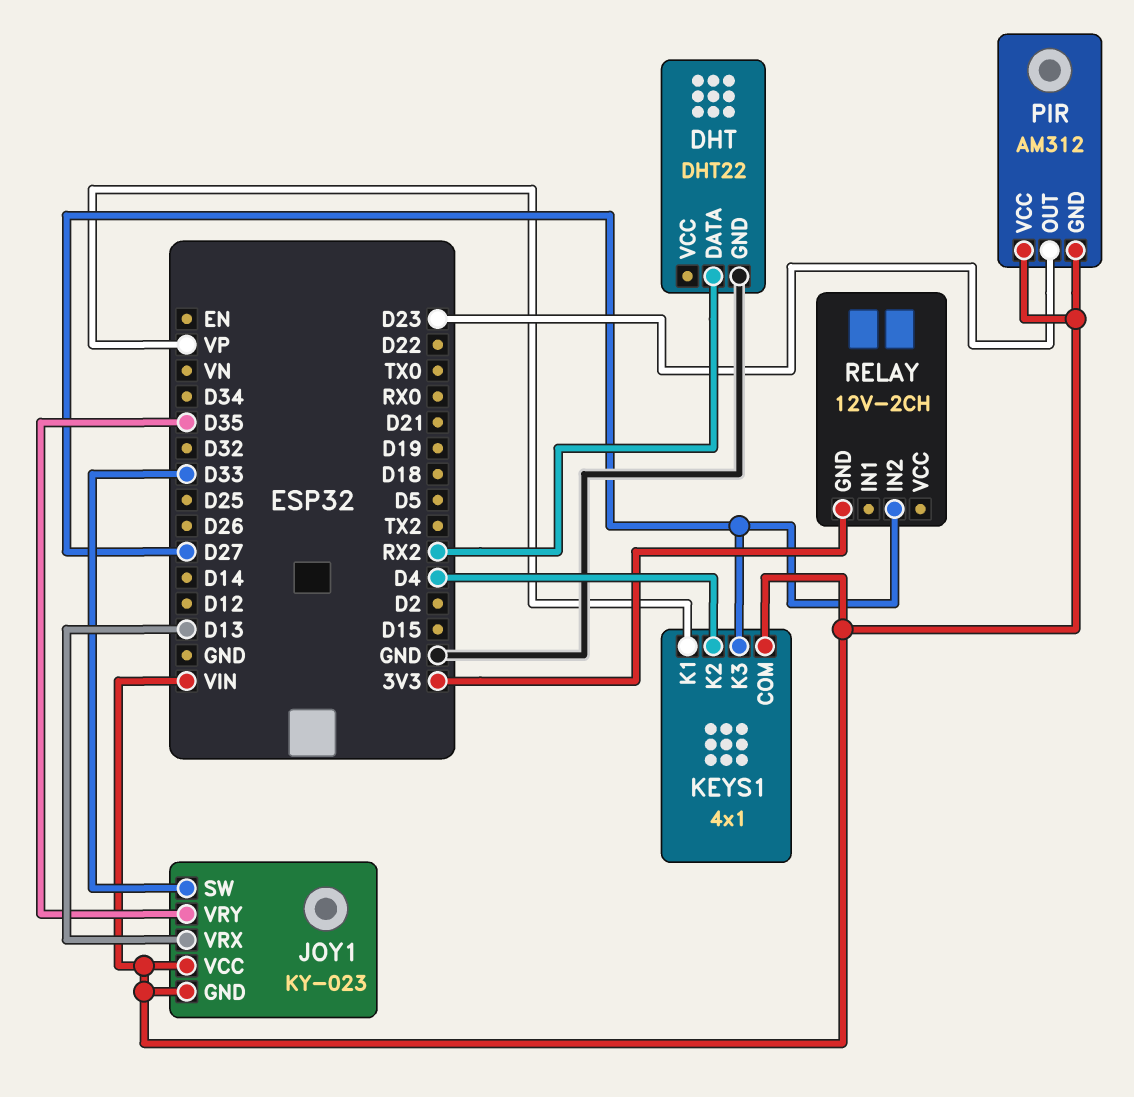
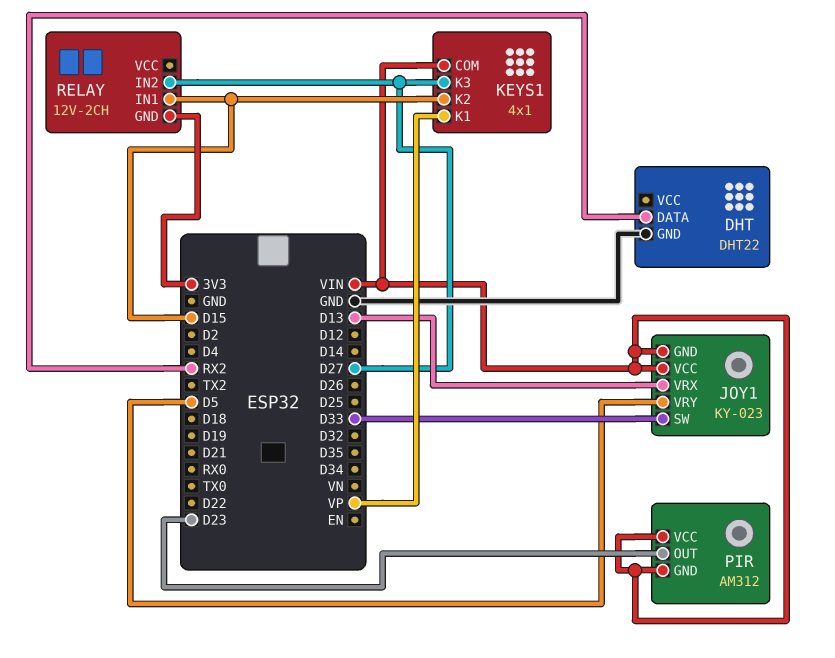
JOY1 pin VRY: D35 -> D5
KEYS1 pin K2: D4 -> D15
RELAY pin IN1: none -> D15

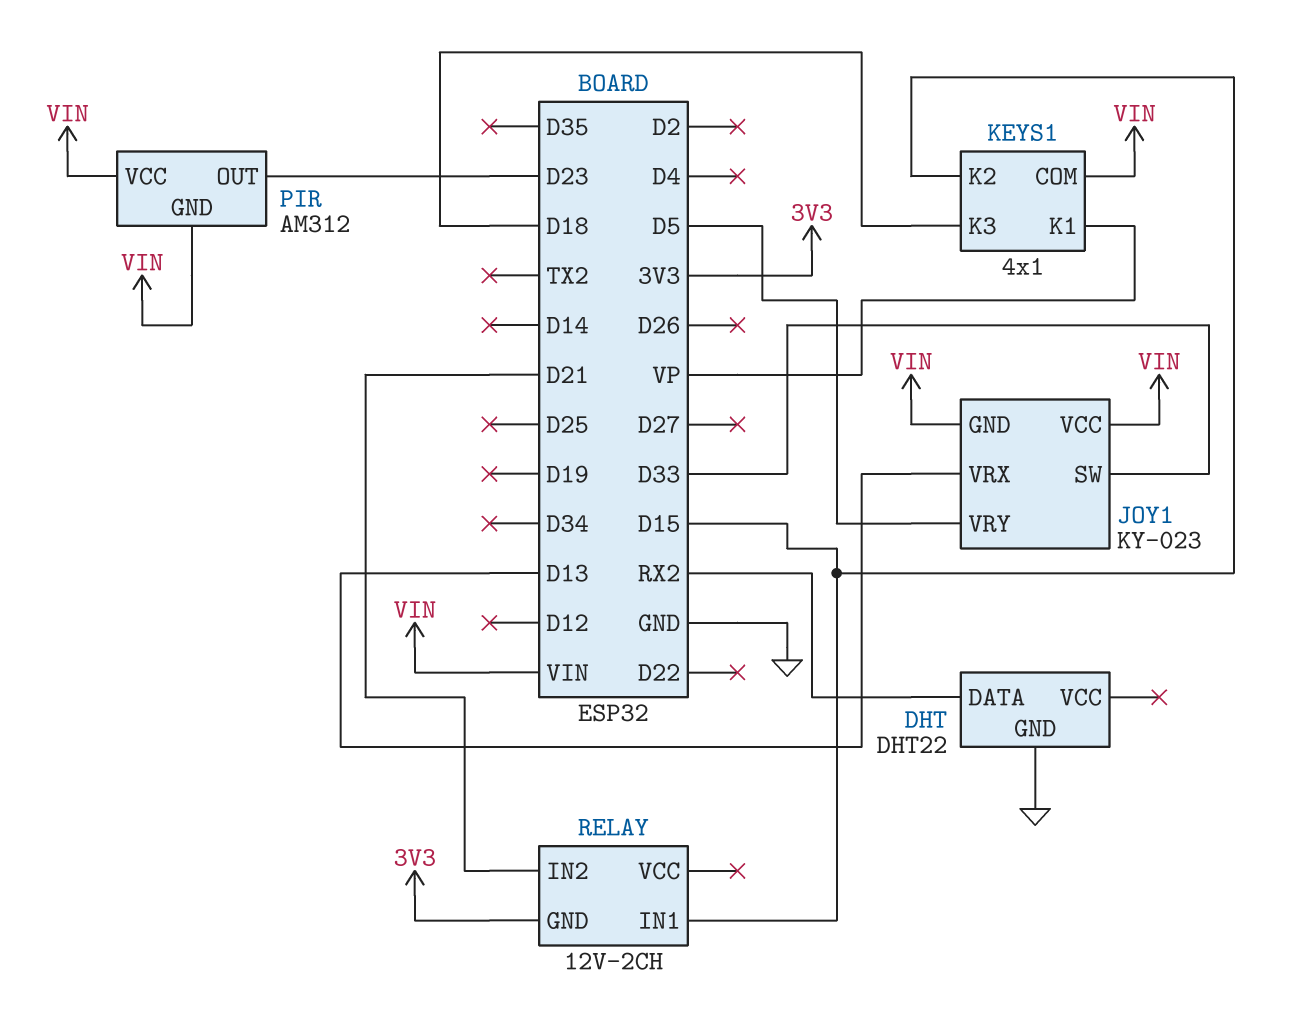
KEYS1 pin K3: D27 -> D18
RELAY pin IN2: D27 -> D21

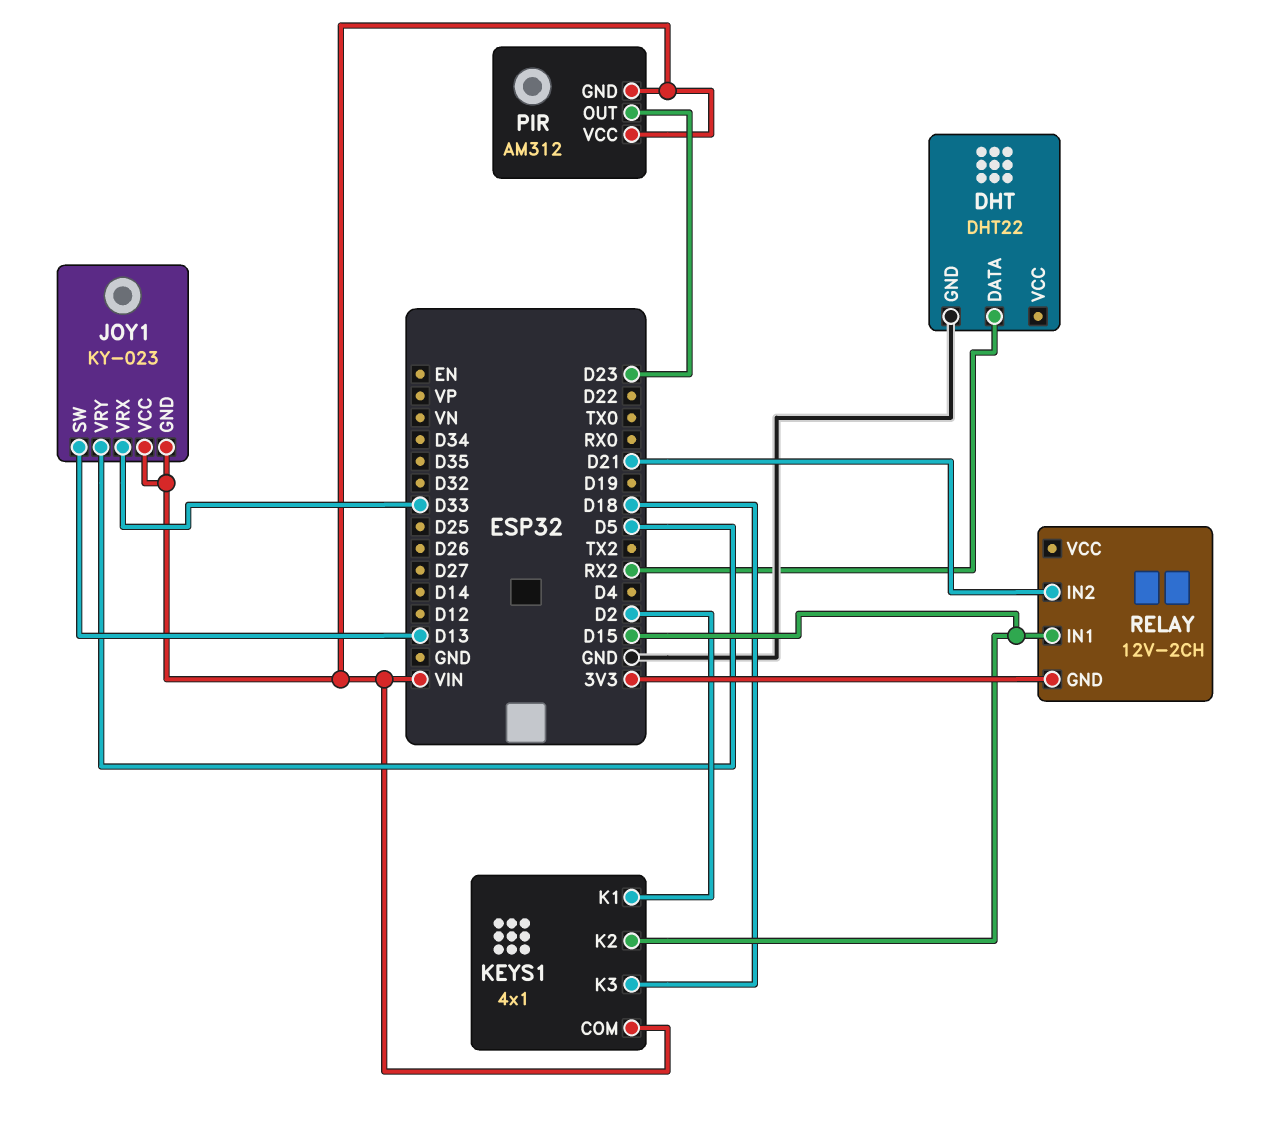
JOY1 pin SW: D33 -> D13
JOY1 pin VRX: D13 -> D33
KEYS1 pin K1: VP -> D2

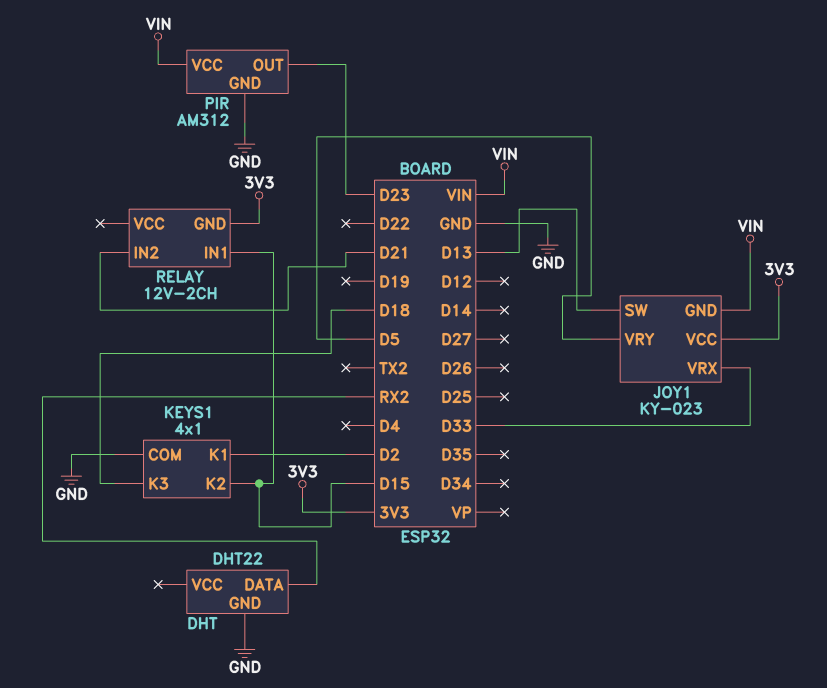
JOY1 pin VCC: VIN -> 3V3
KEYS1 pin COM: VIN -> GND
PIR pin GND: VIN -> GND

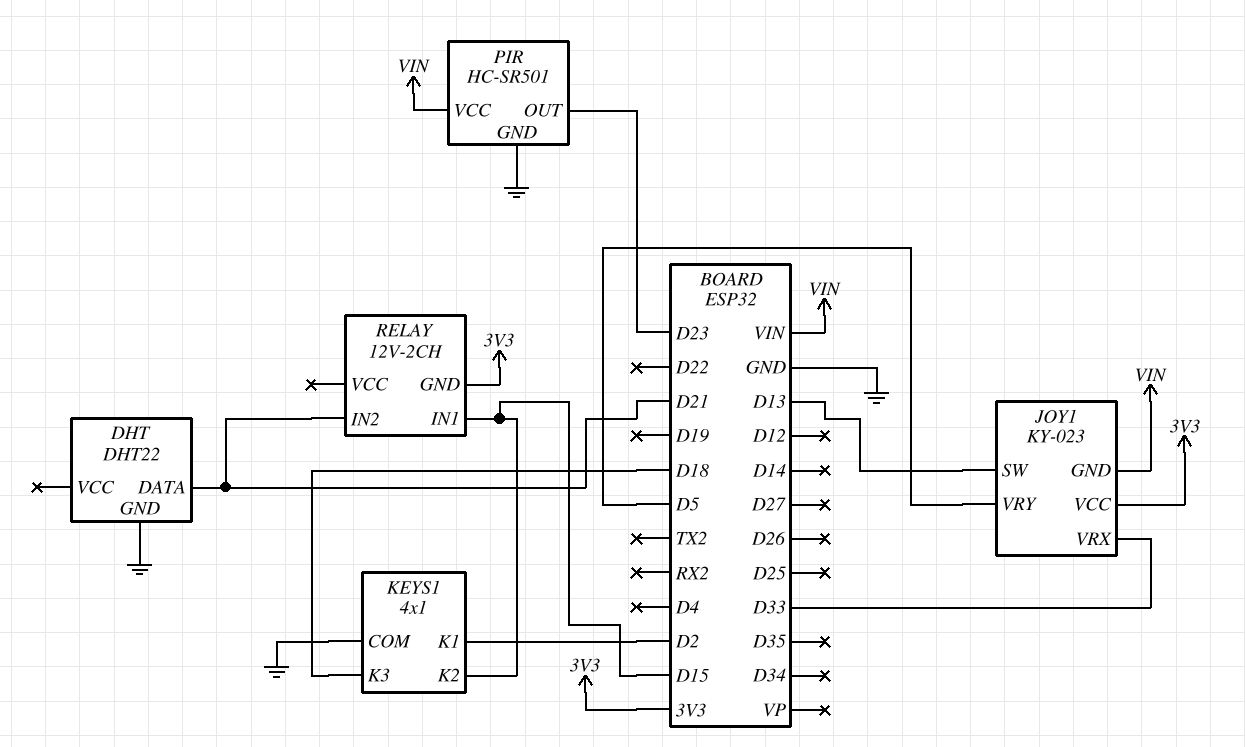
DHT pin DATA: RX2 -> D21
PIR: AM312 -> HC-SR501

